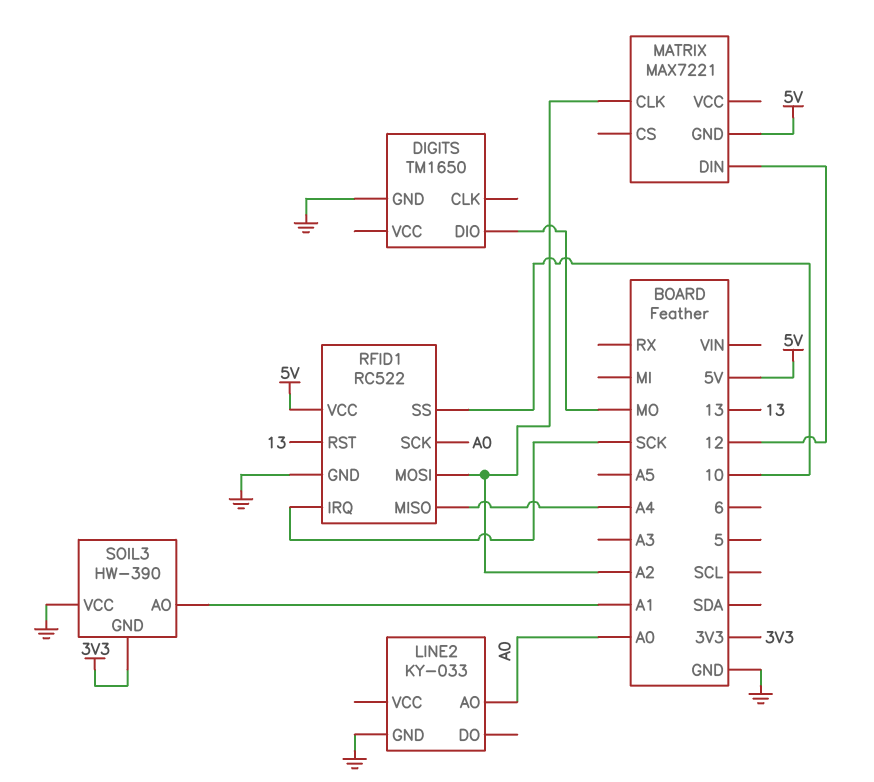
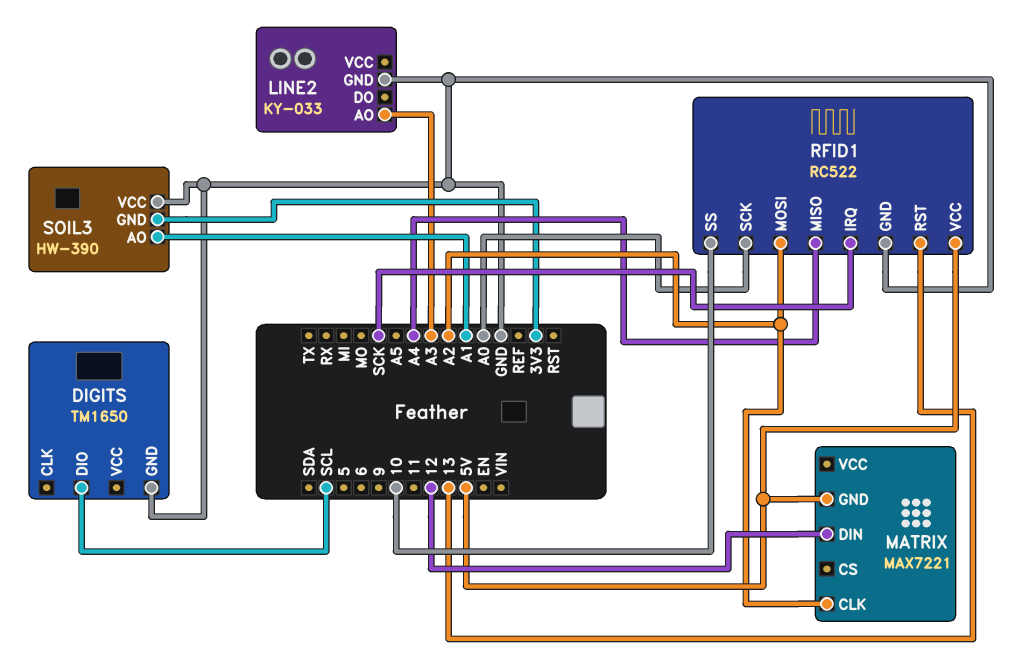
DIGITS pin DIO: MO -> SCL
LINE2 pin AO: A0 -> A3

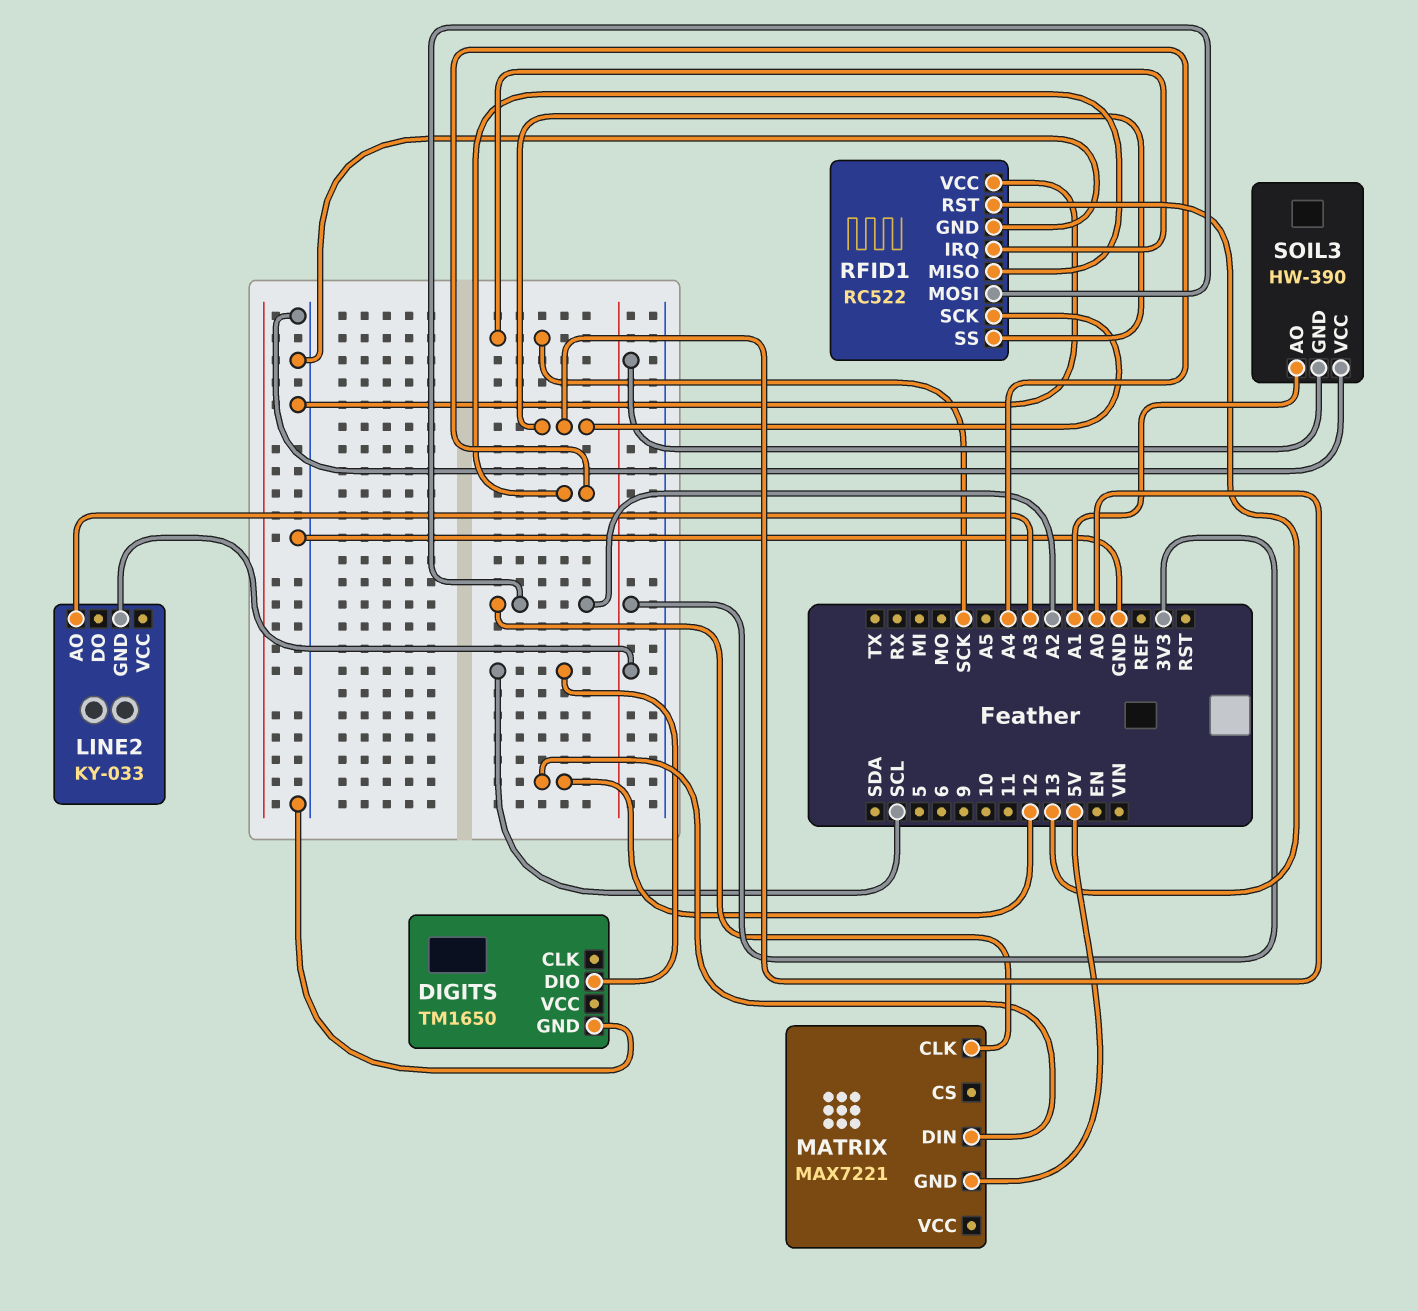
LINE2 pin GND: GND -> 3V3
RFID1 pin SS: 10 -> A0
RFID1 pin VCC: 5V -> GND

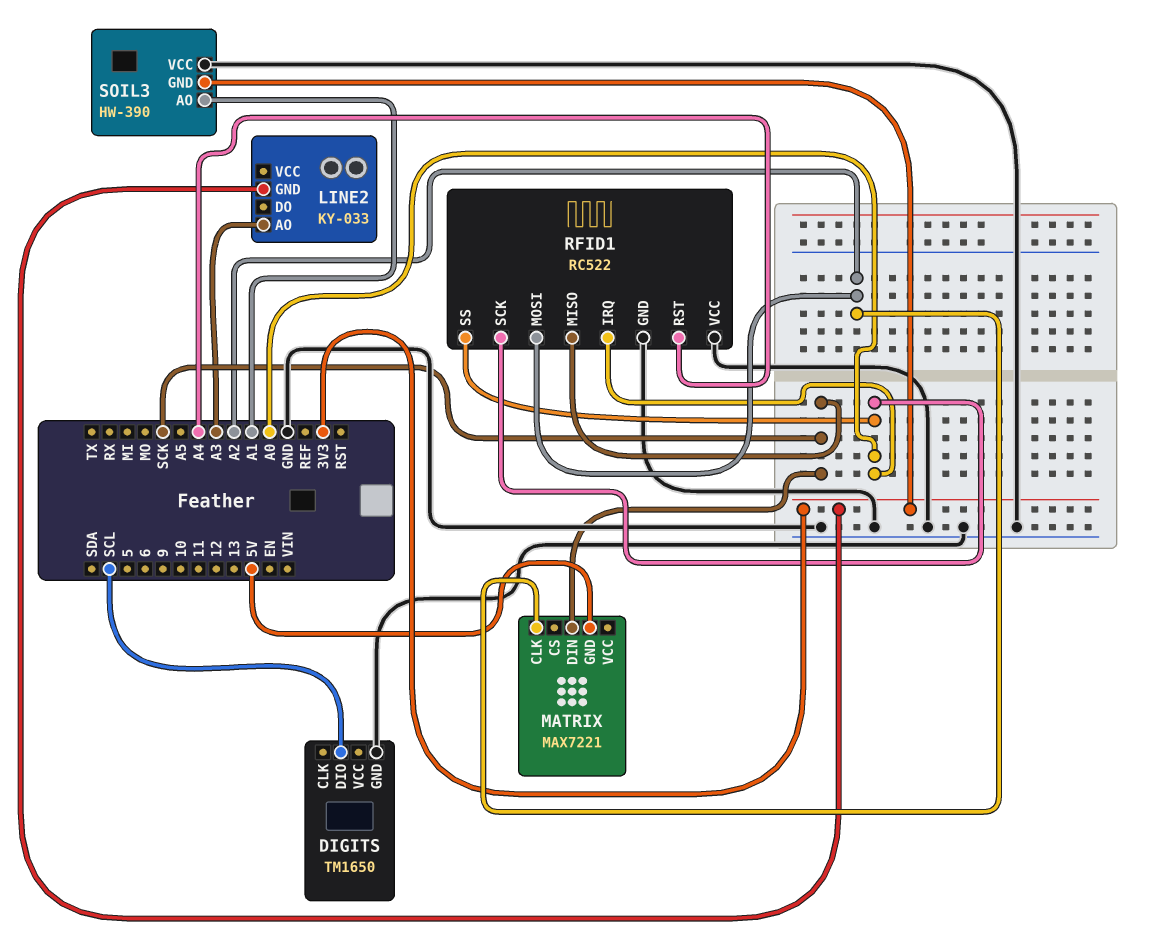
MATRIX pin DIN: 12 -> SCK
RFID1 pin IRQ: SCK -> A0
RFID1 pin MISO: A4 -> SCK
RFID1 pin RST: 13 -> A4

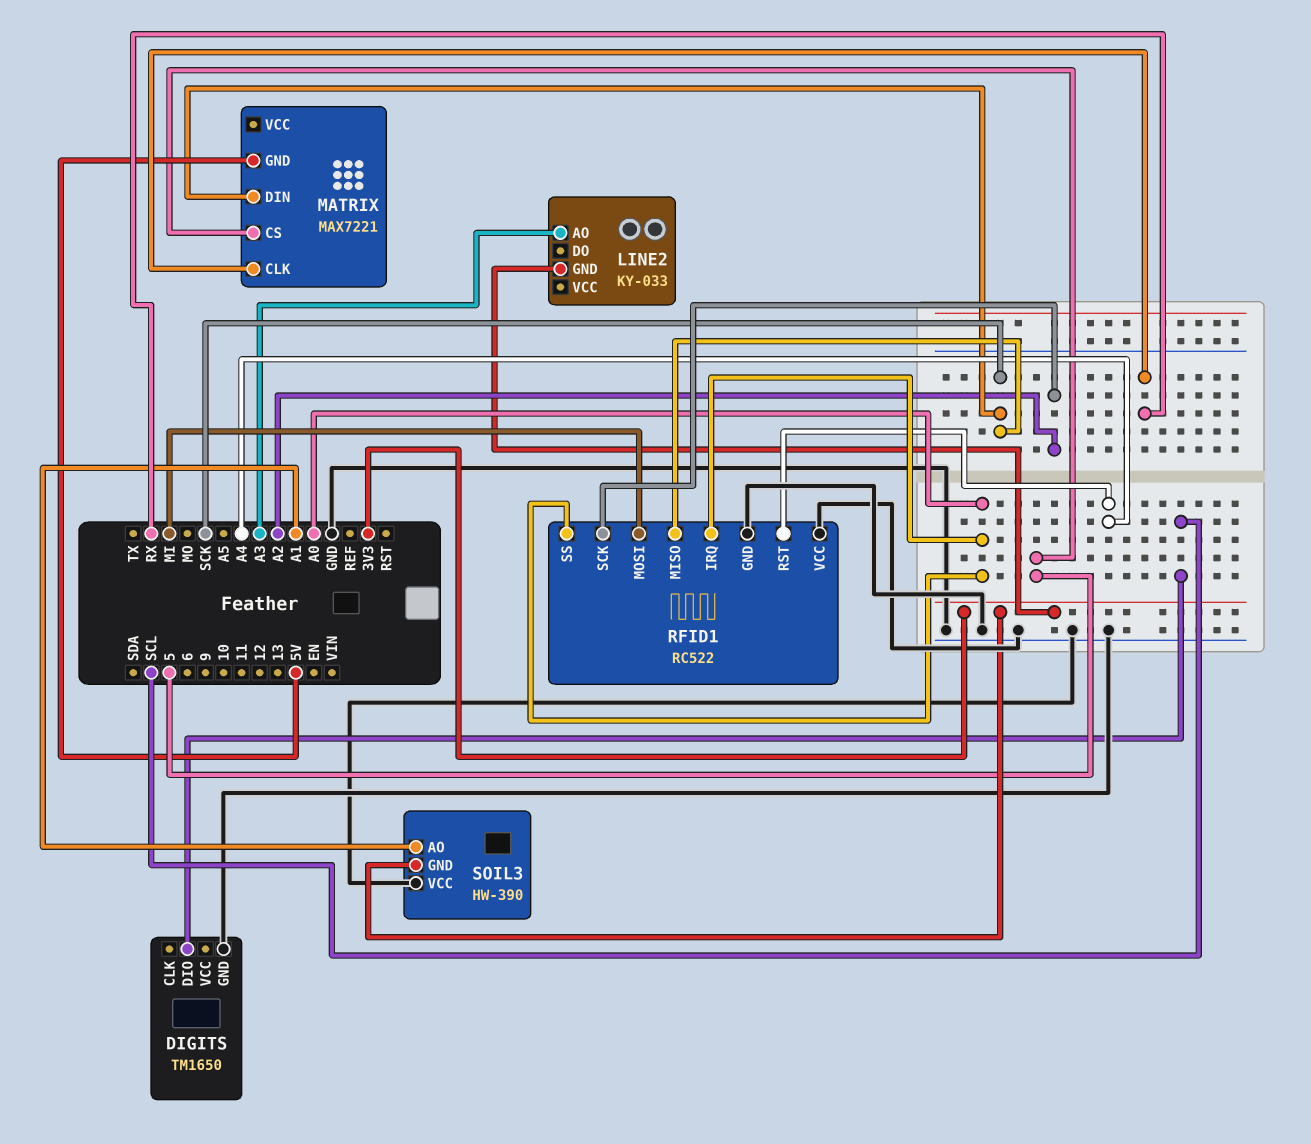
MATRIX pin CLK: A2 -> RX
MATRIX pin CS: none -> 5
RFID1 pin MOSI: A2 -> MI
RFID1 pin SCK: A0 -> A2

